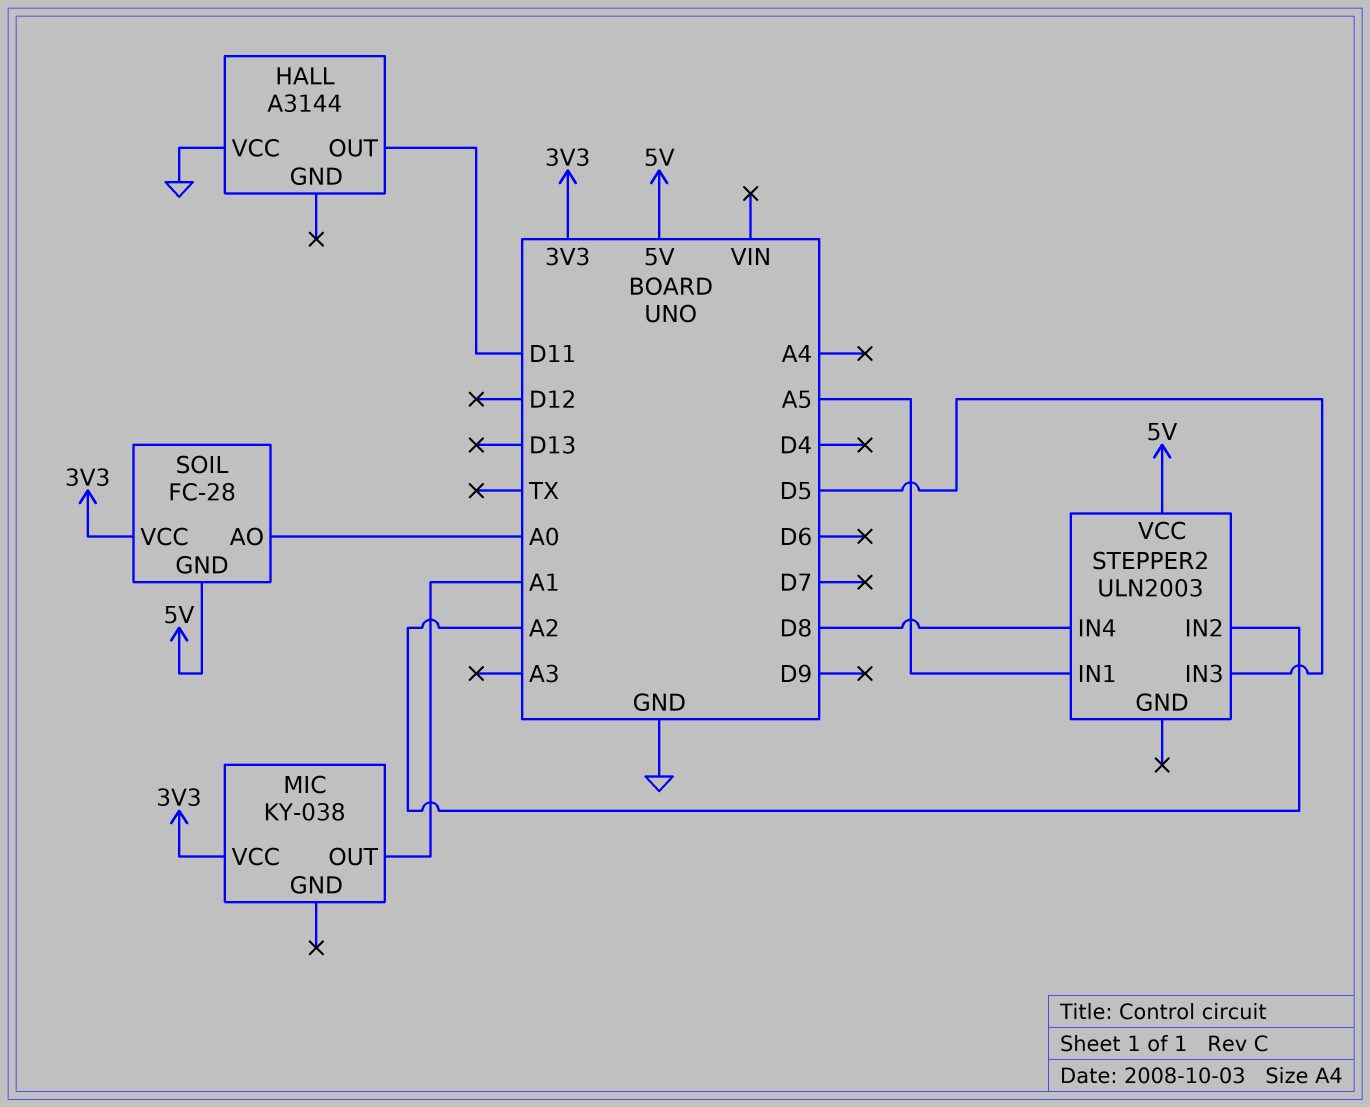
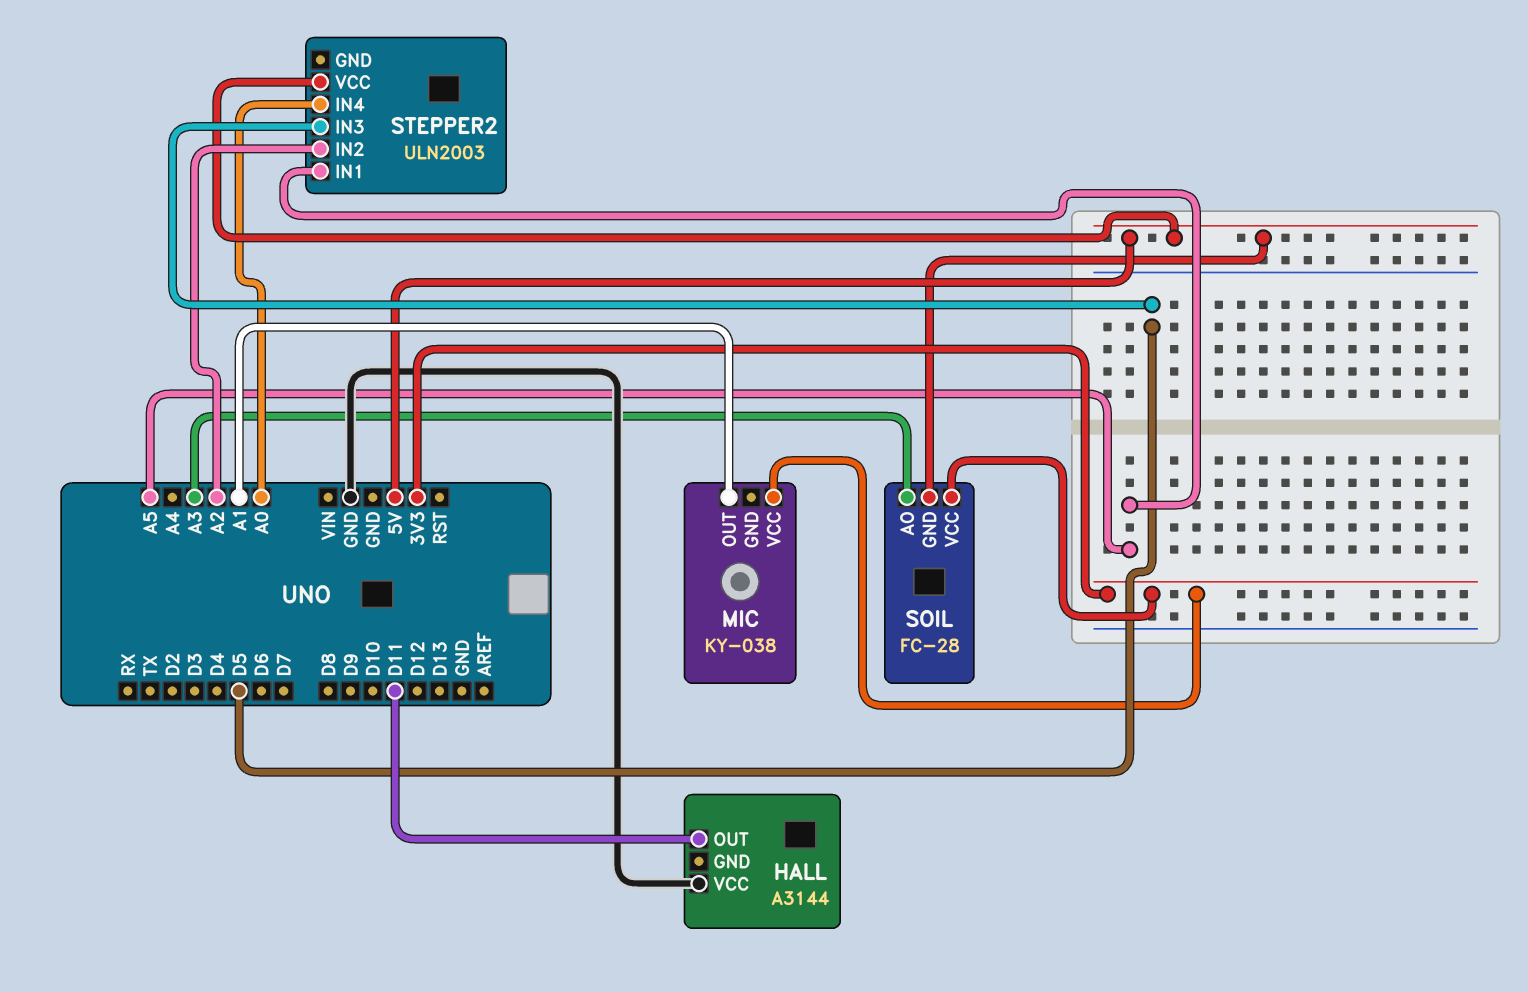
SOIL pin AO: A0 -> A3
STEPPER2 pin IN4: D8 -> A0

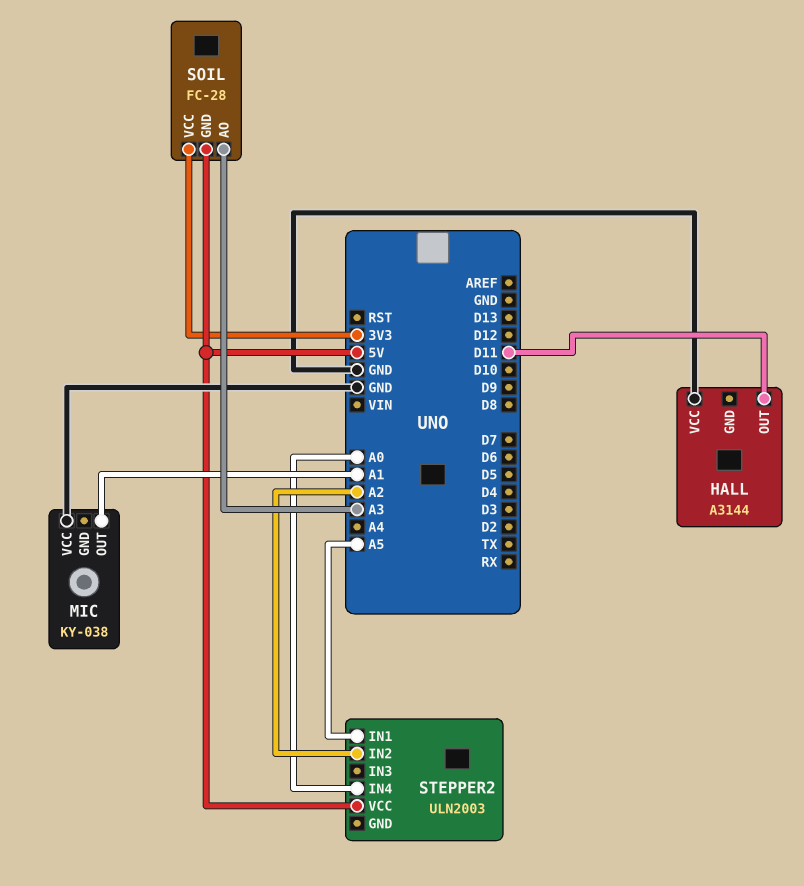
MIC pin VCC: 3V3 -> GND
STEPPER2 pin IN3: D5 -> none

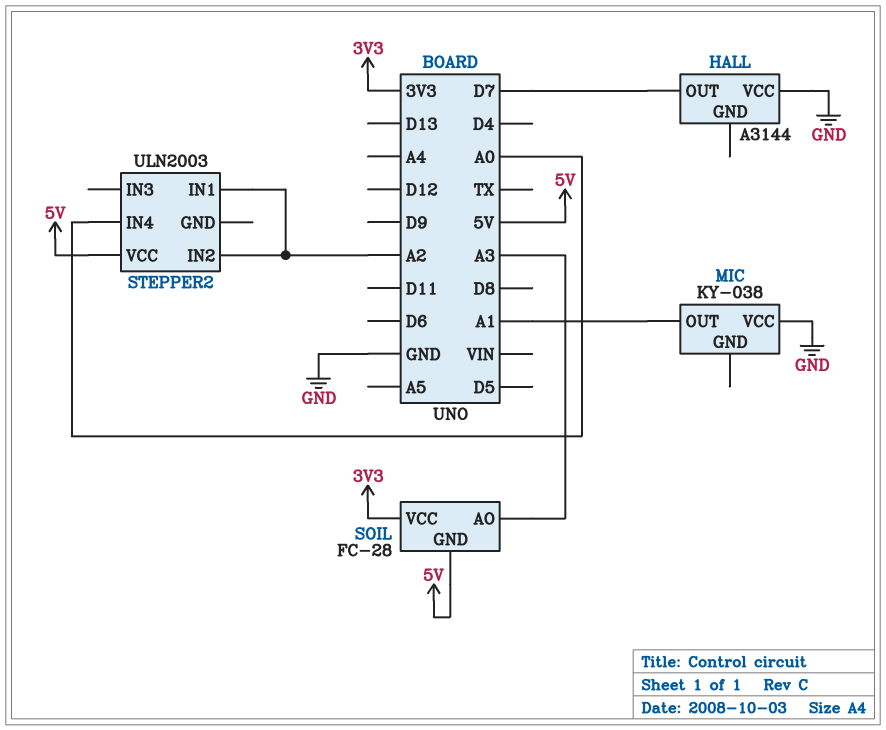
HALL pin OUT: D11 -> D7
STEPPER2 pin IN1: A5 -> A2

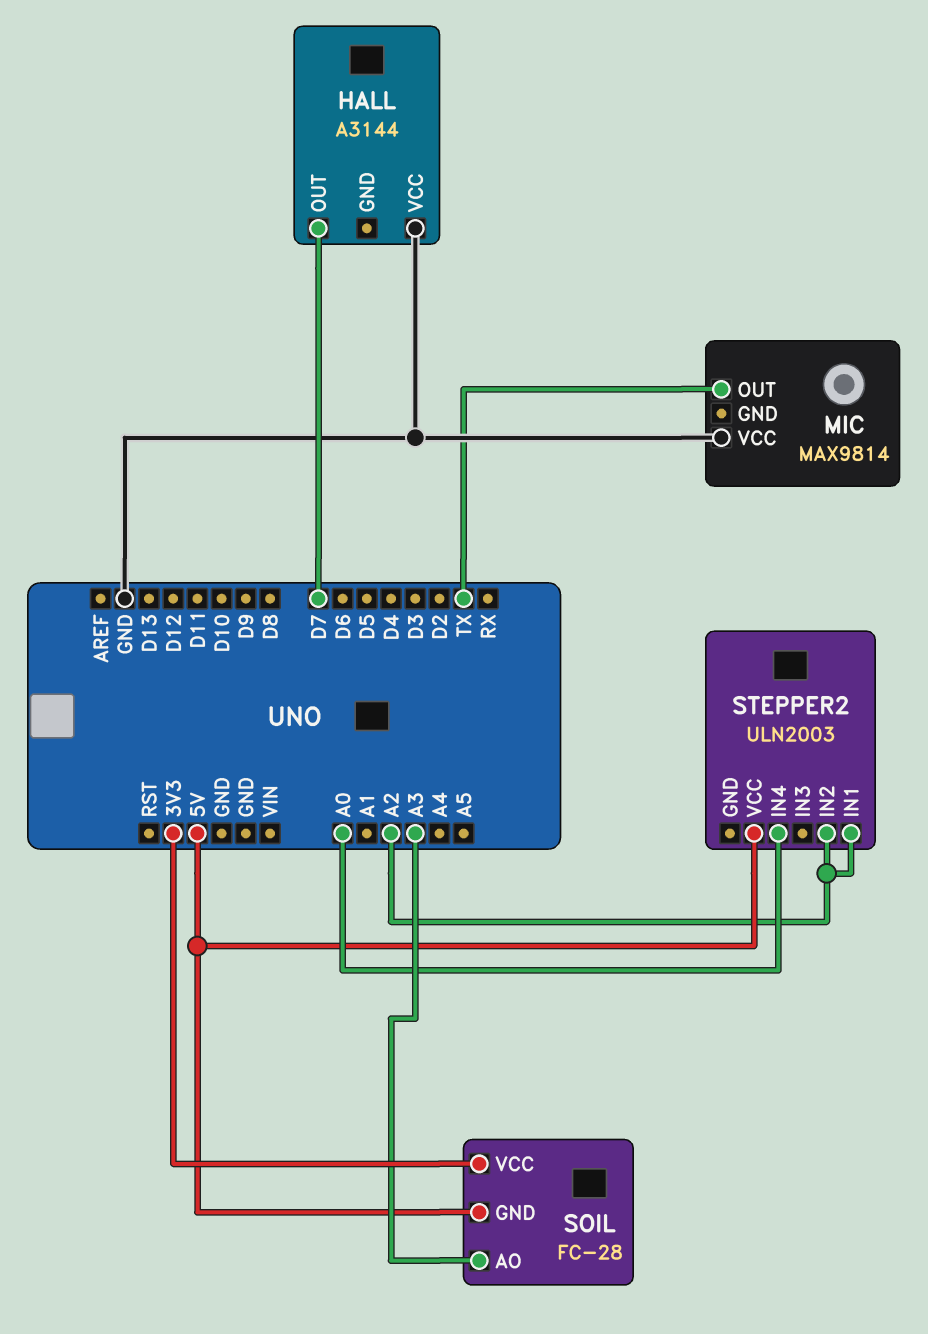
MIC: KY-038 -> MAX9814
MIC pin OUT: A1 -> TX

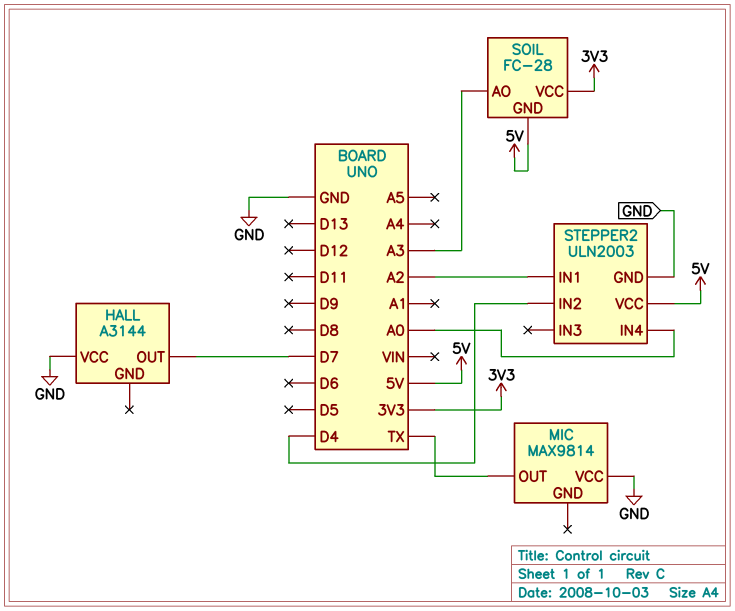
STEPPER2 pin GND: none -> GND
STEPPER2 pin IN2: A2 -> D4

